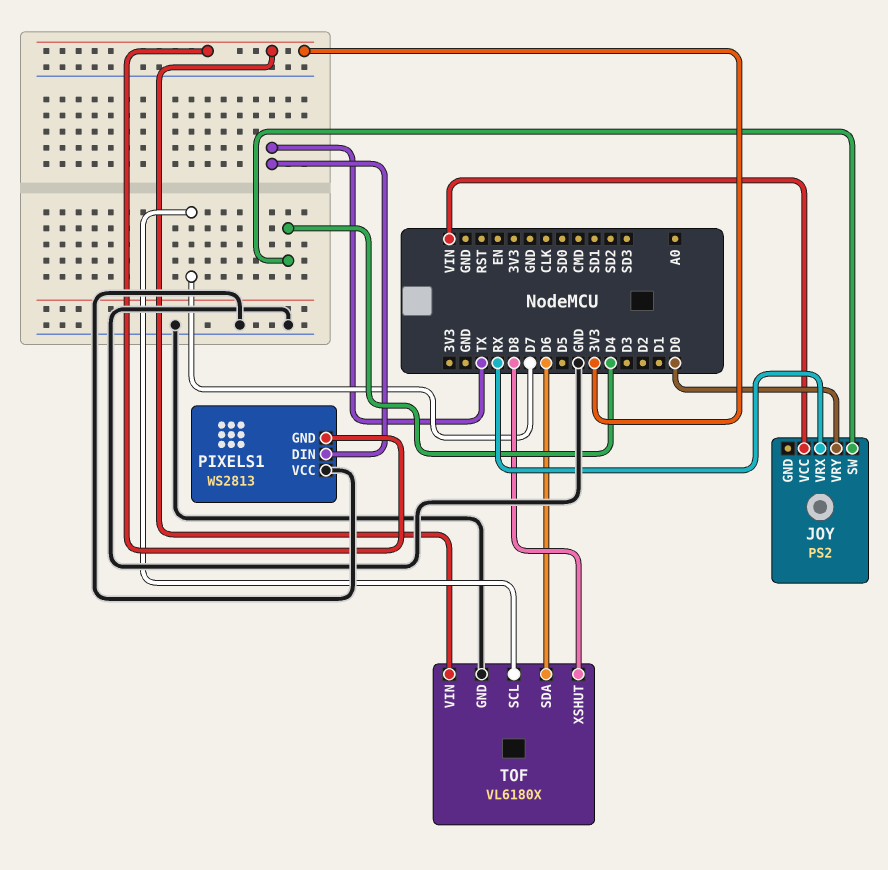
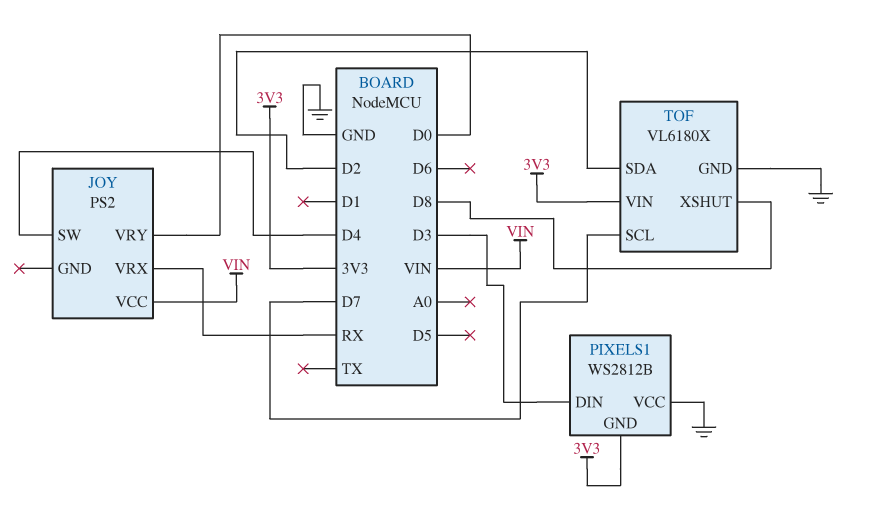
PIXELS1: WS2813 -> WS2812B
PIXELS1 pin DIN: TX -> D3
TOF pin SDA: D6 -> D2

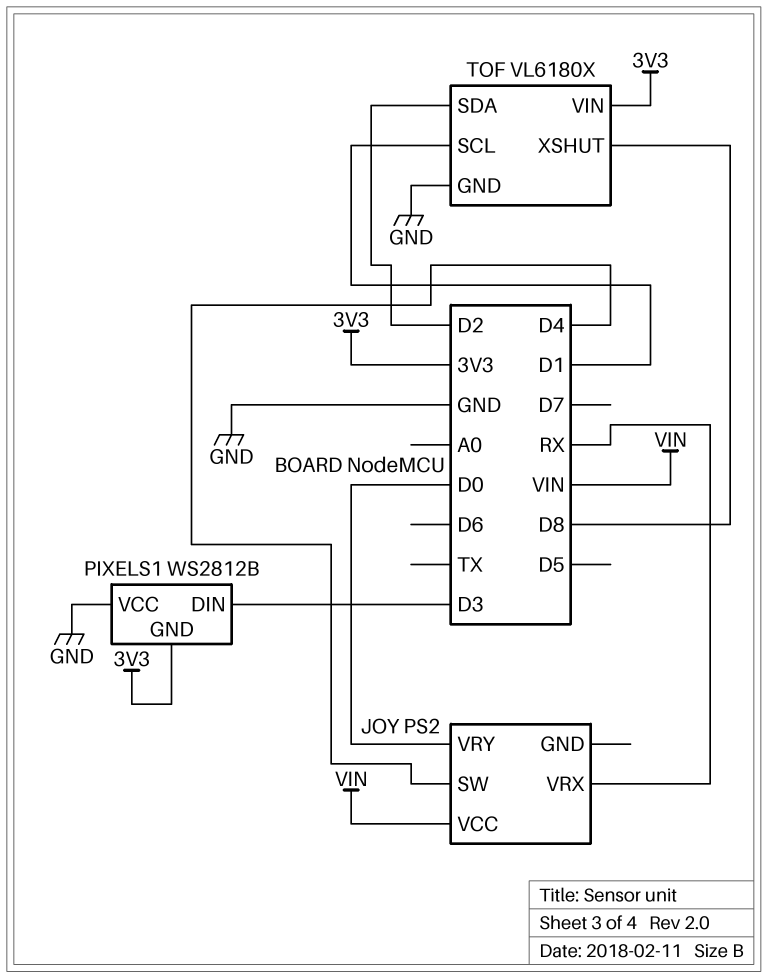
TOF pin SCL: D7 -> D1

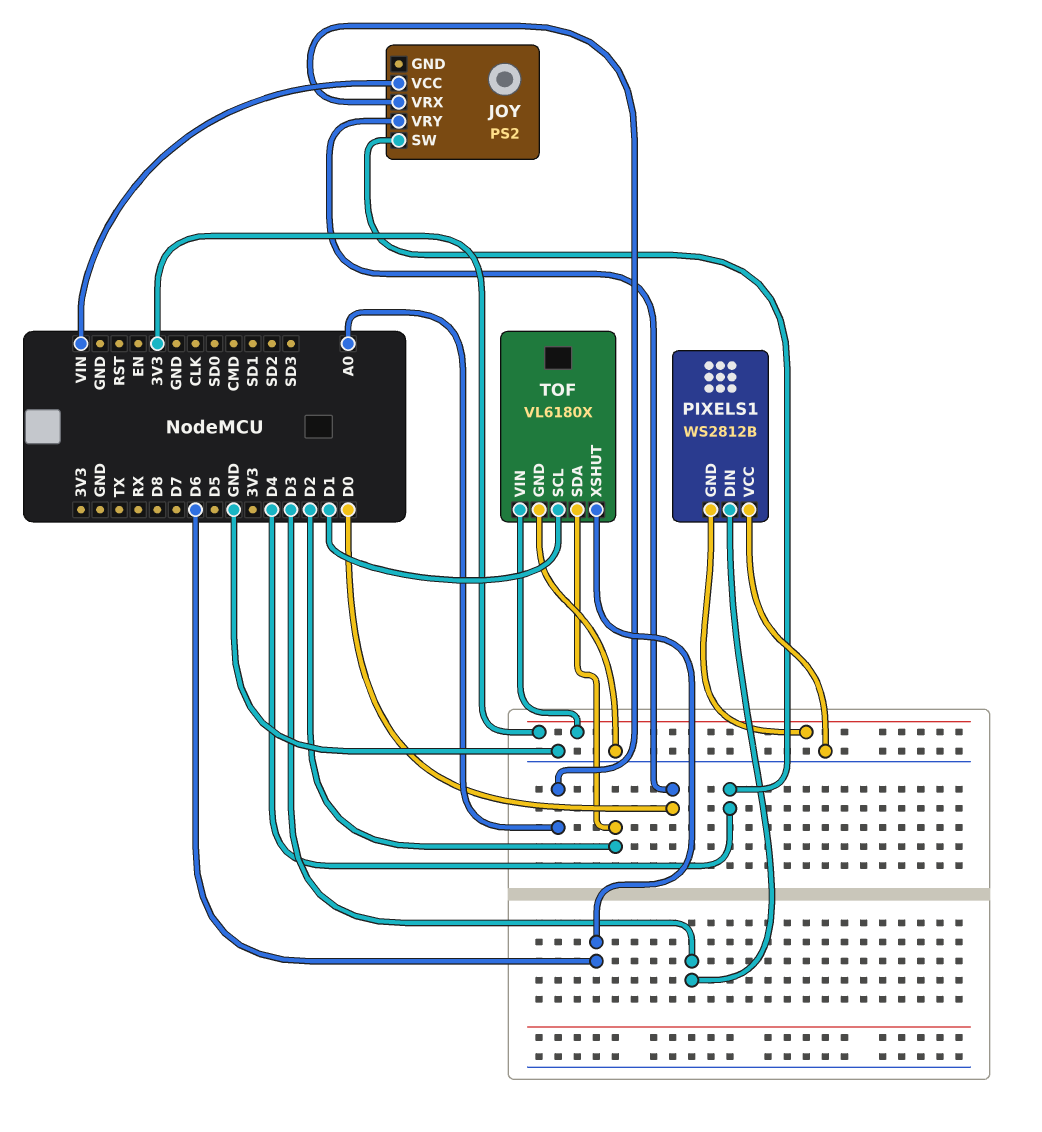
JOY pin VRX: RX -> A0
TOF pin XSHUT: D8 -> D6

